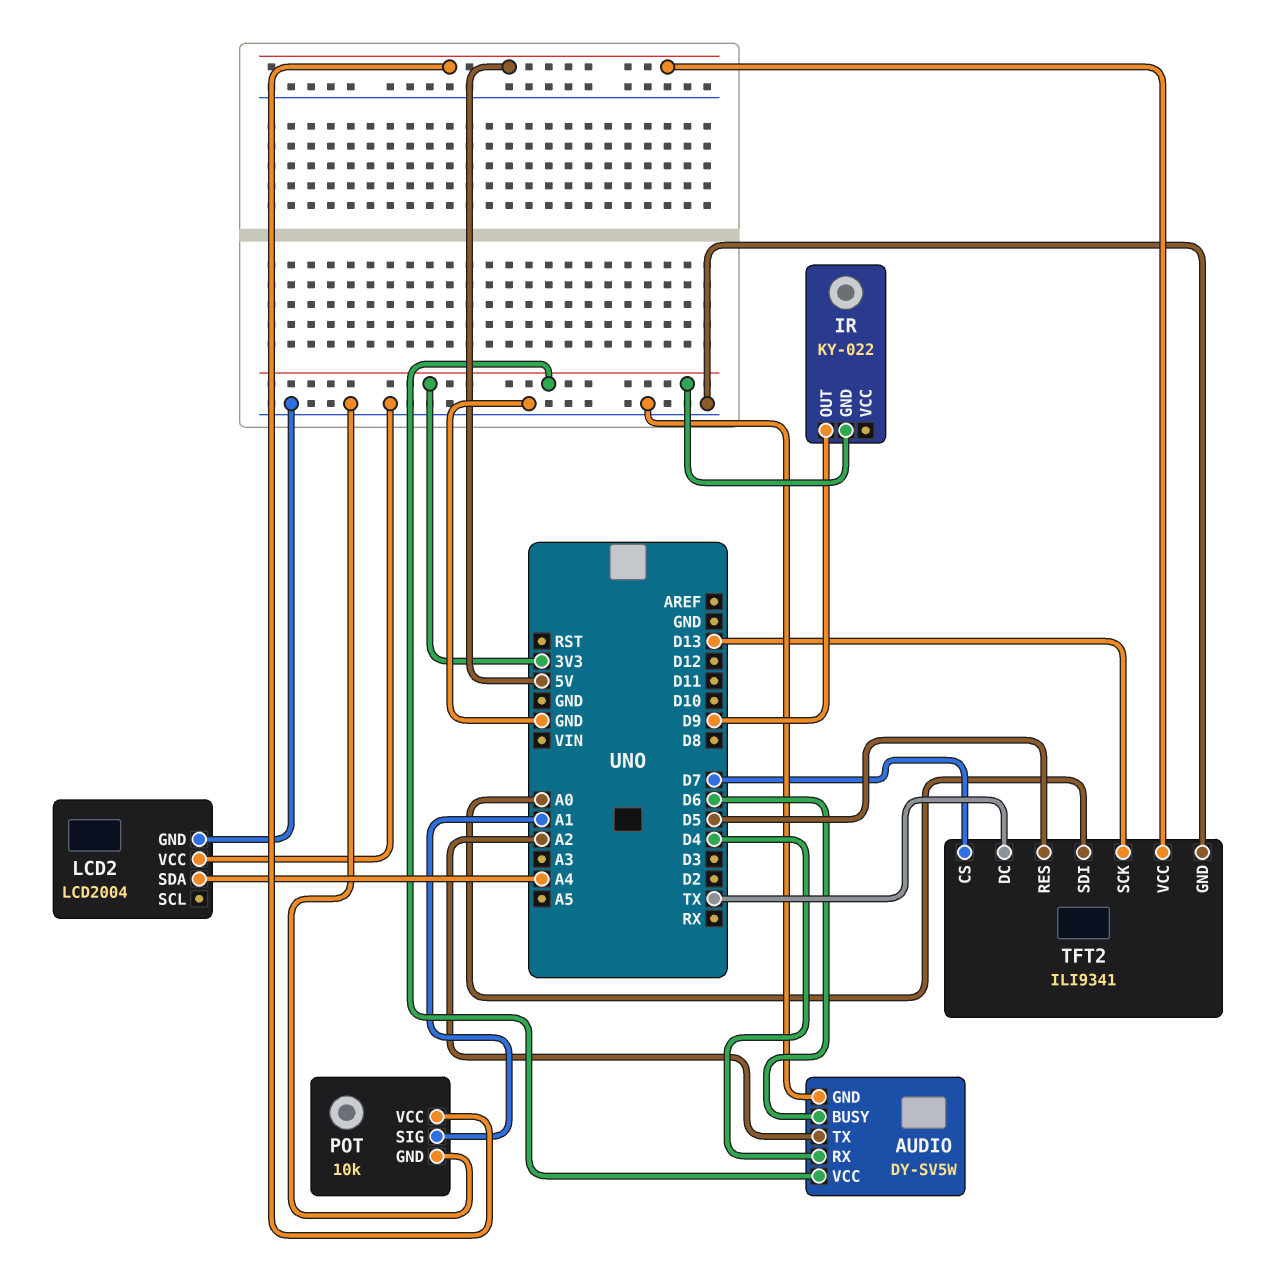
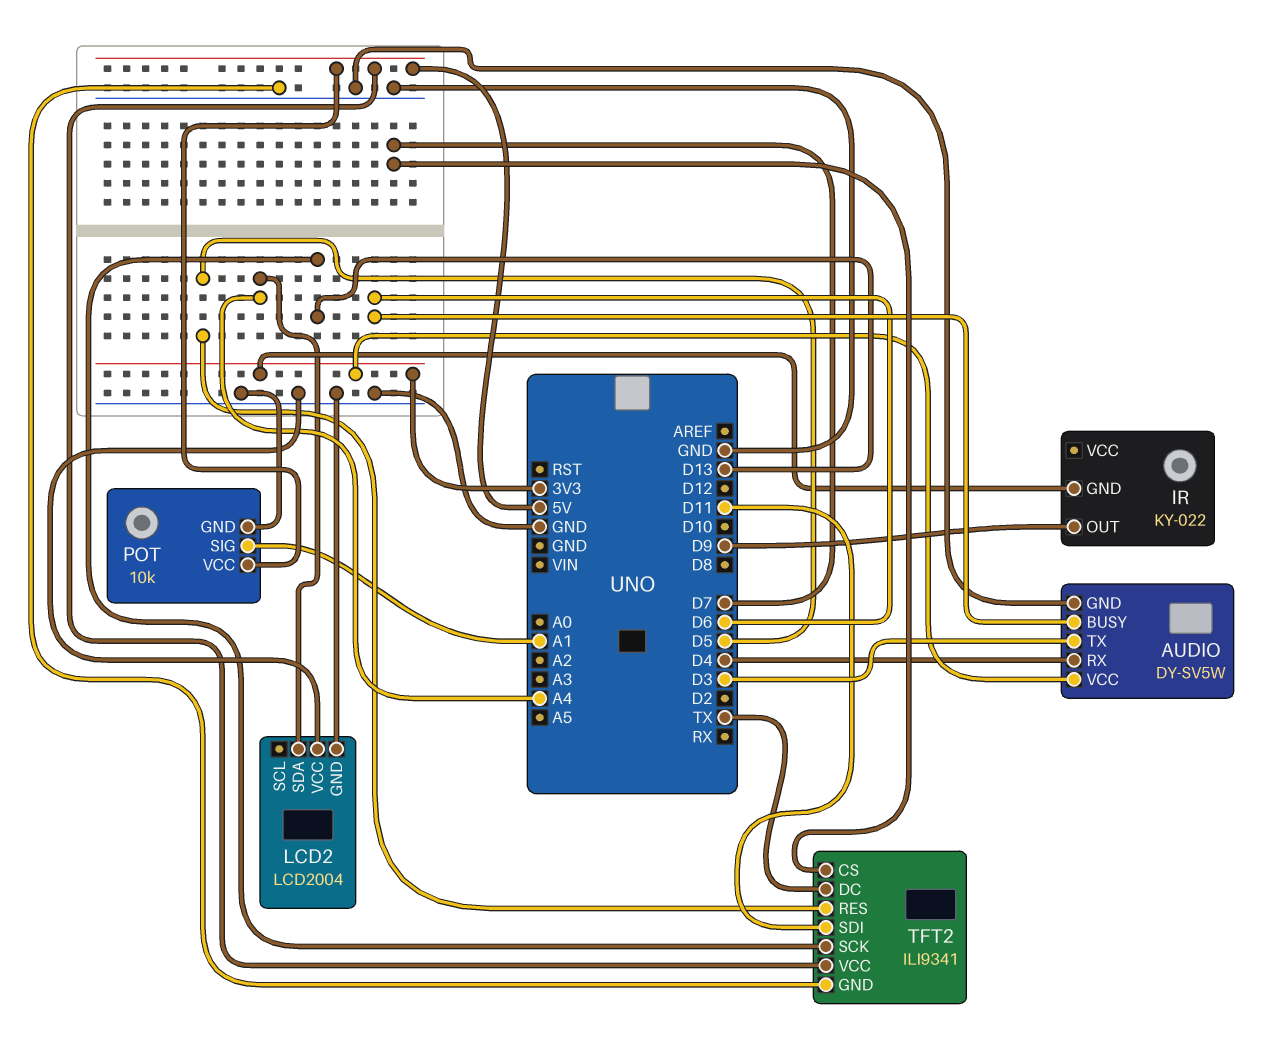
AUDIO pin TX: A2 -> D3
TFT2 pin SDI: A0 -> D11

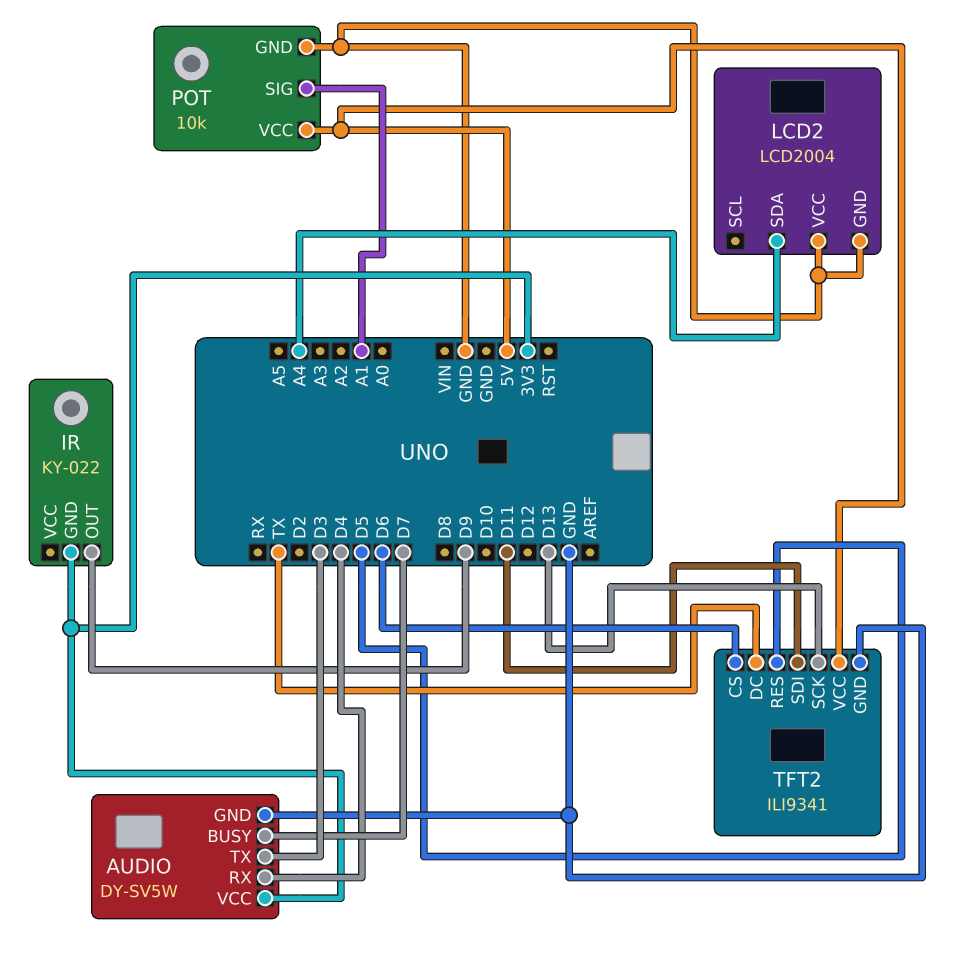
AUDIO pin BUSY: D6 -> D7
TFT2 pin CS: D7 -> D6

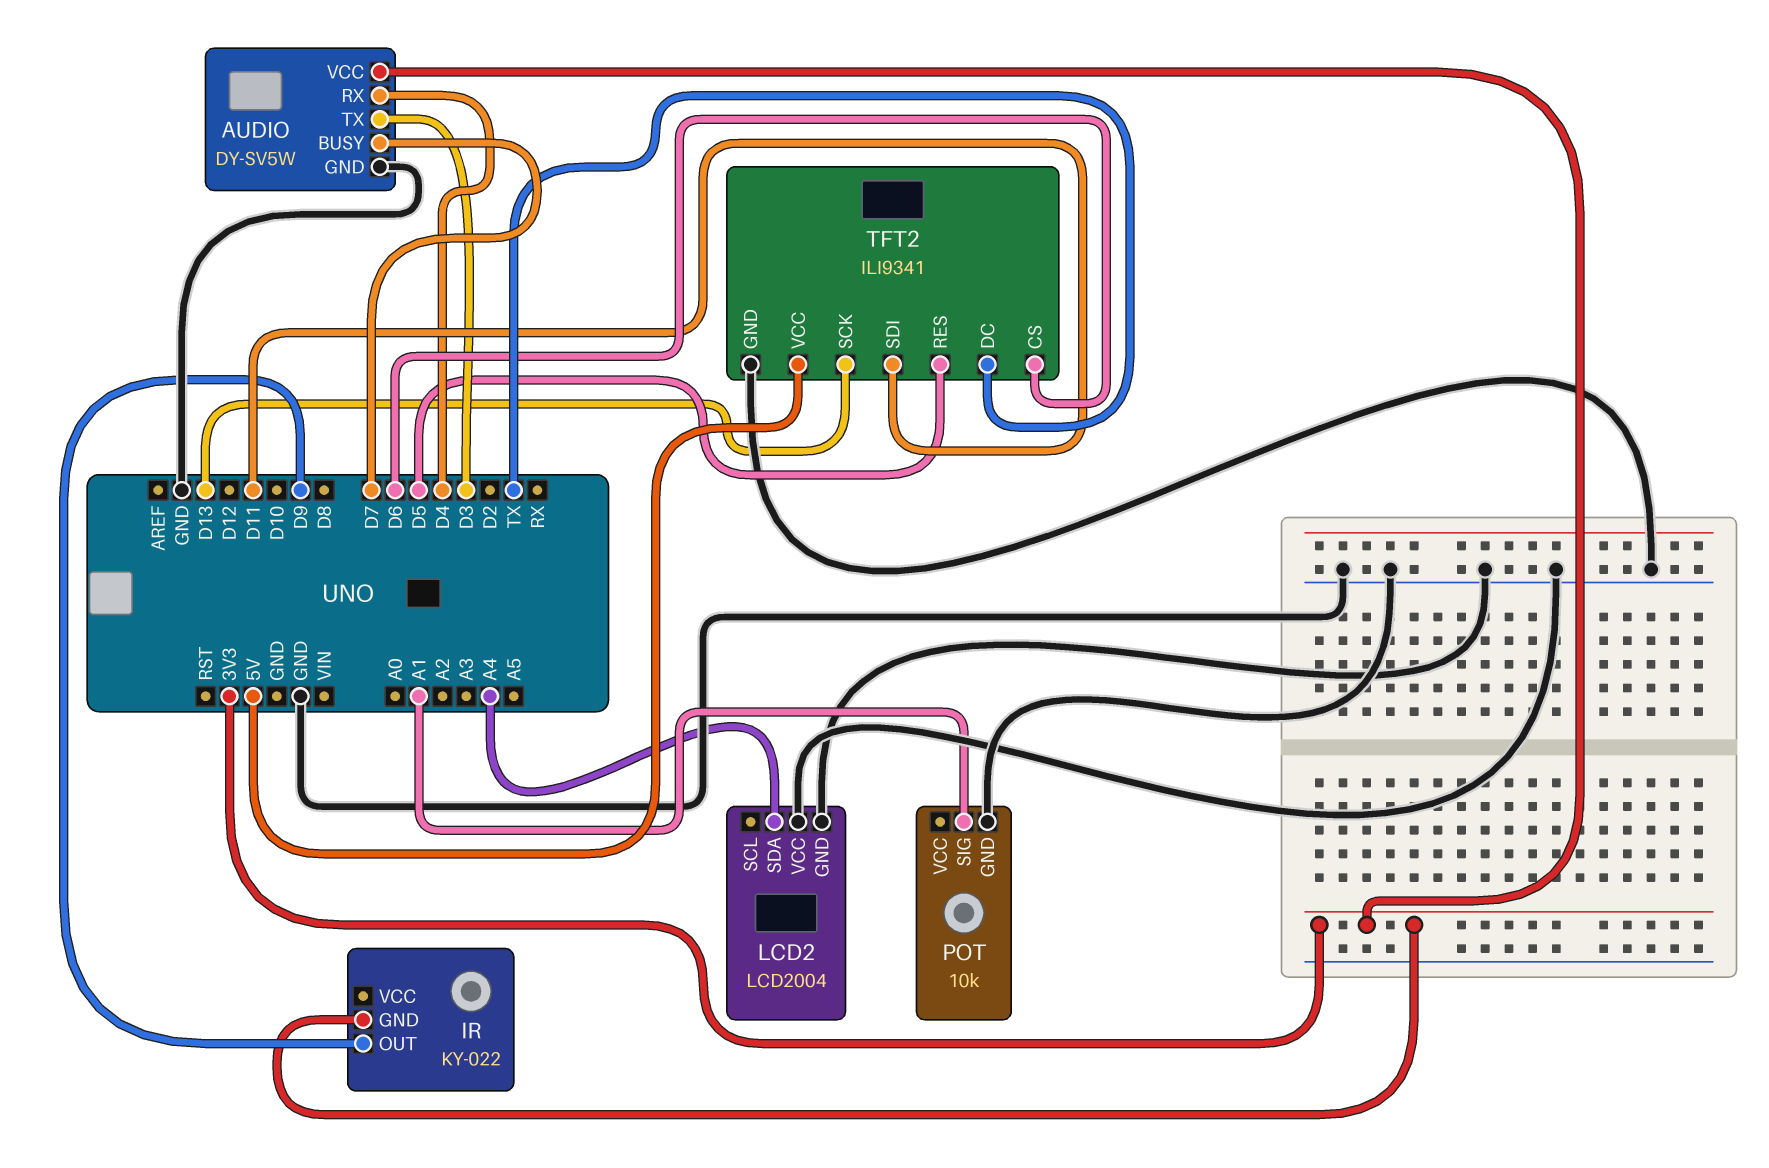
POT pin VCC: 5V -> none

